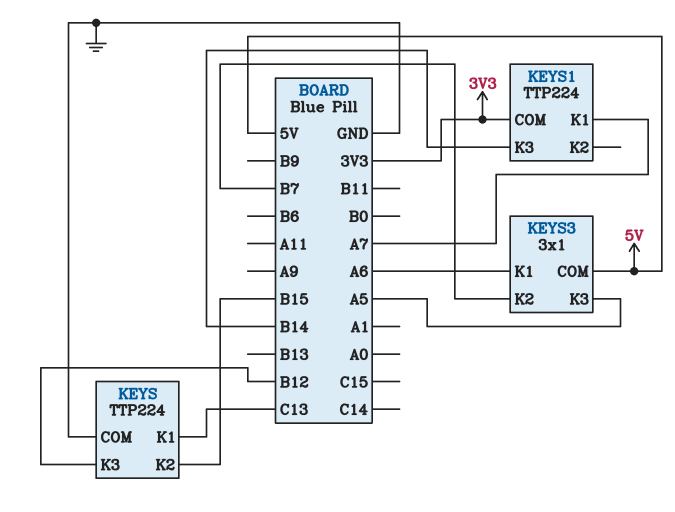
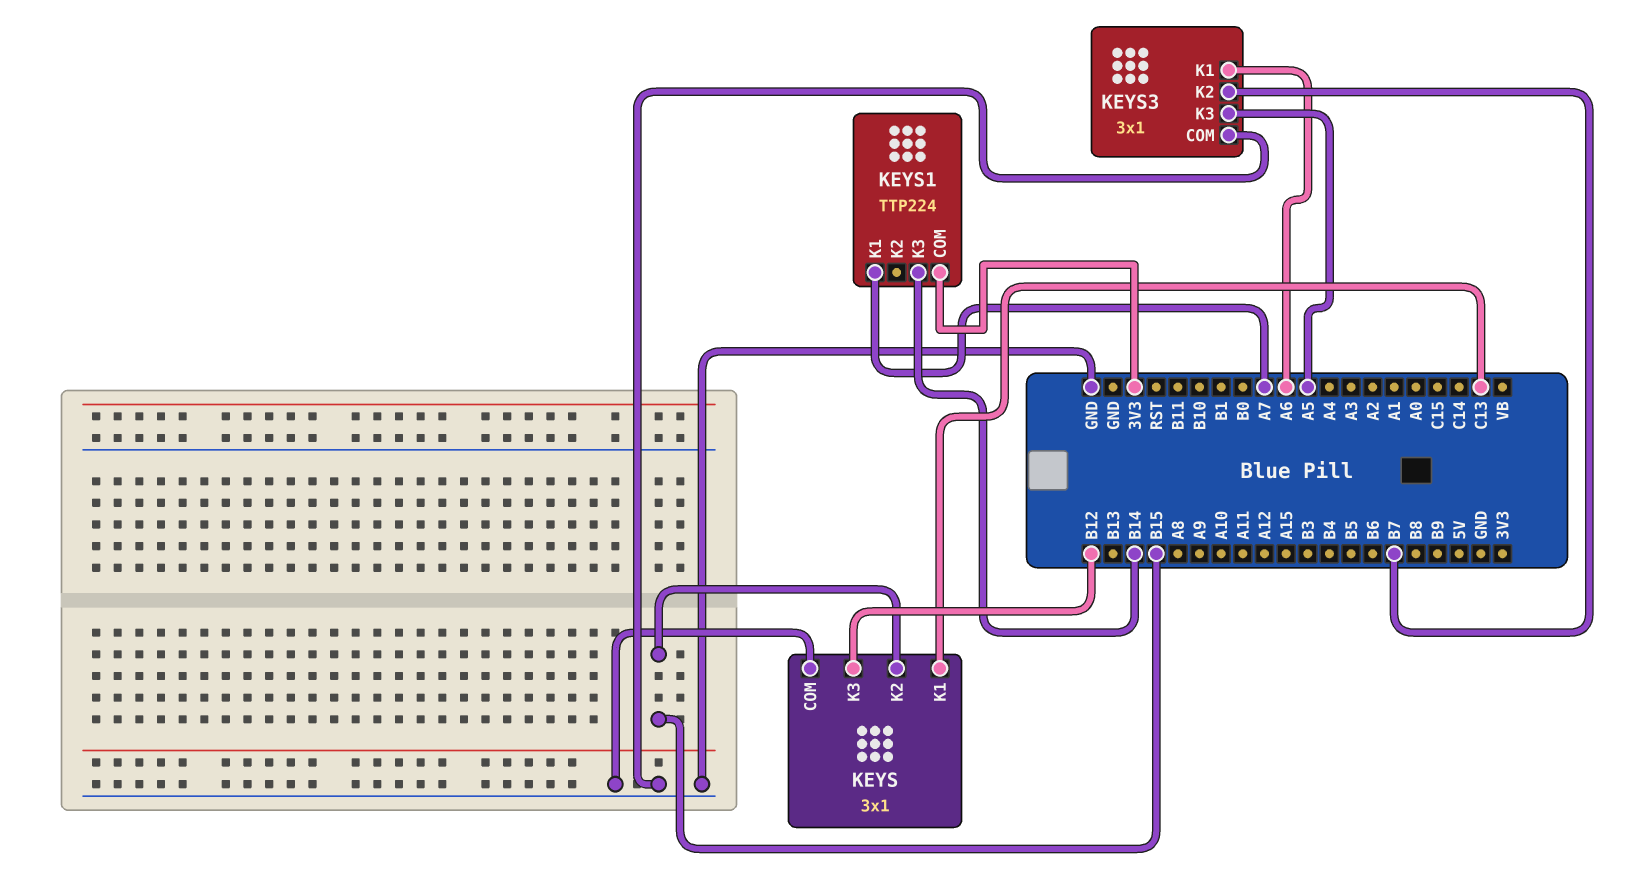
KEYS: TTP224 -> 3x1
KEYS3 pin COM: 5V -> GND

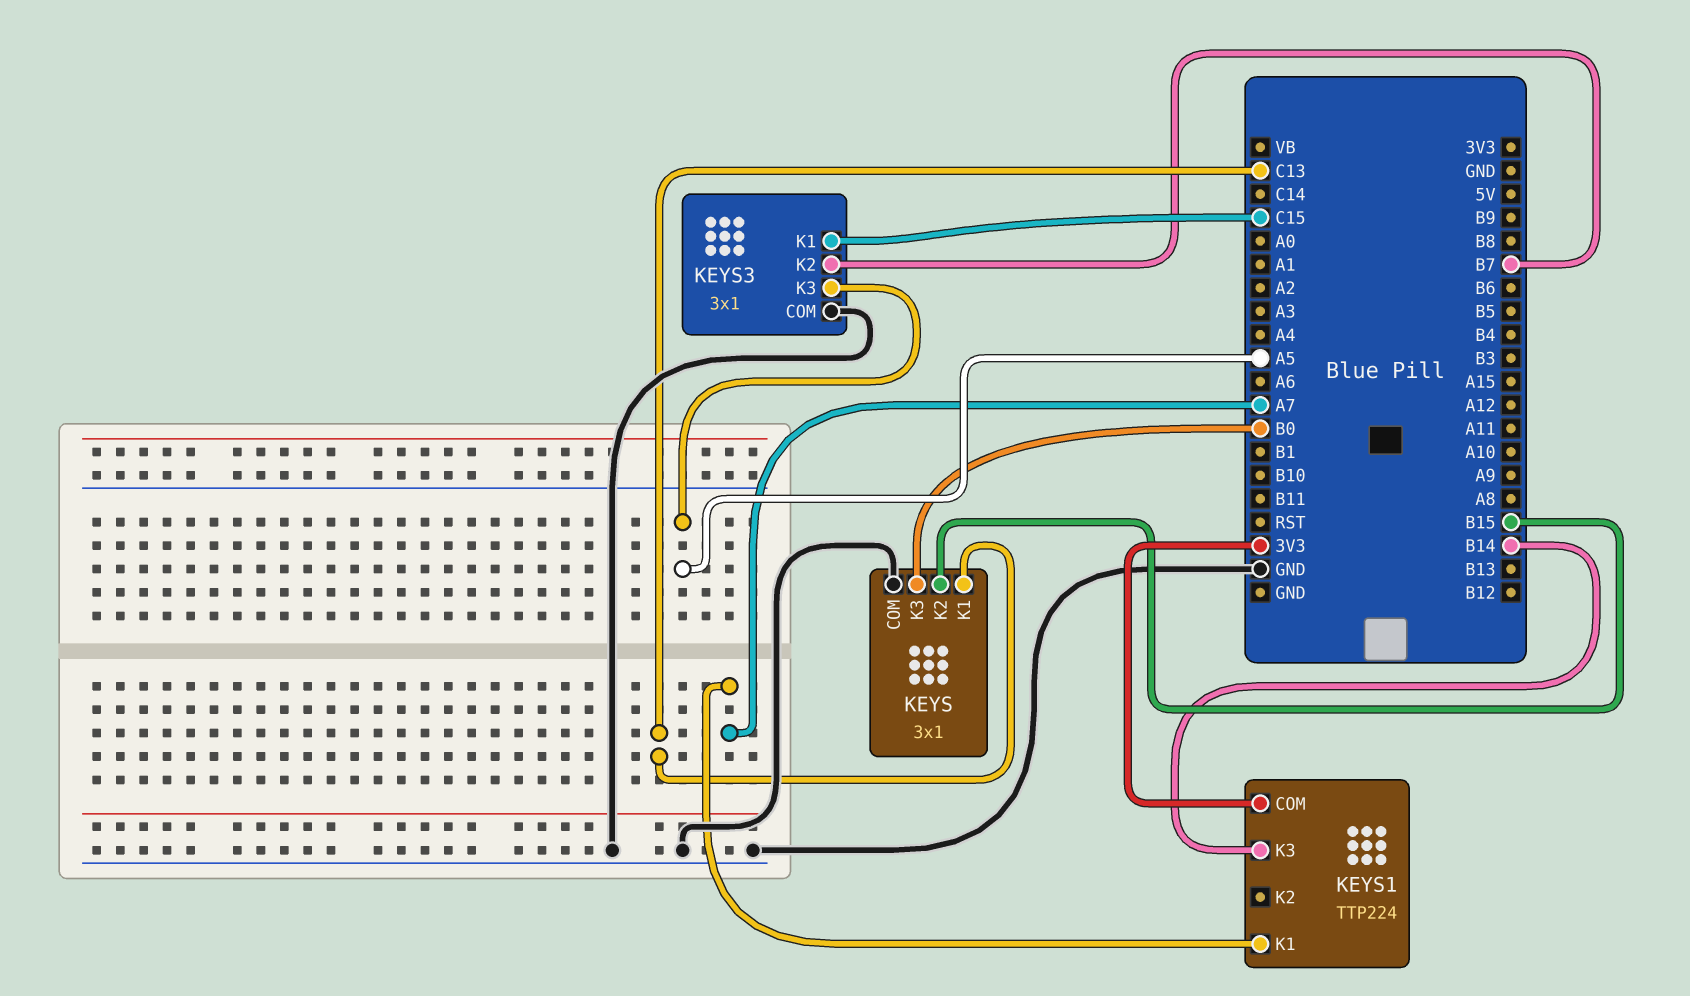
KEYS pin K3: B12 -> B0
KEYS3 pin K1: A6 -> C15

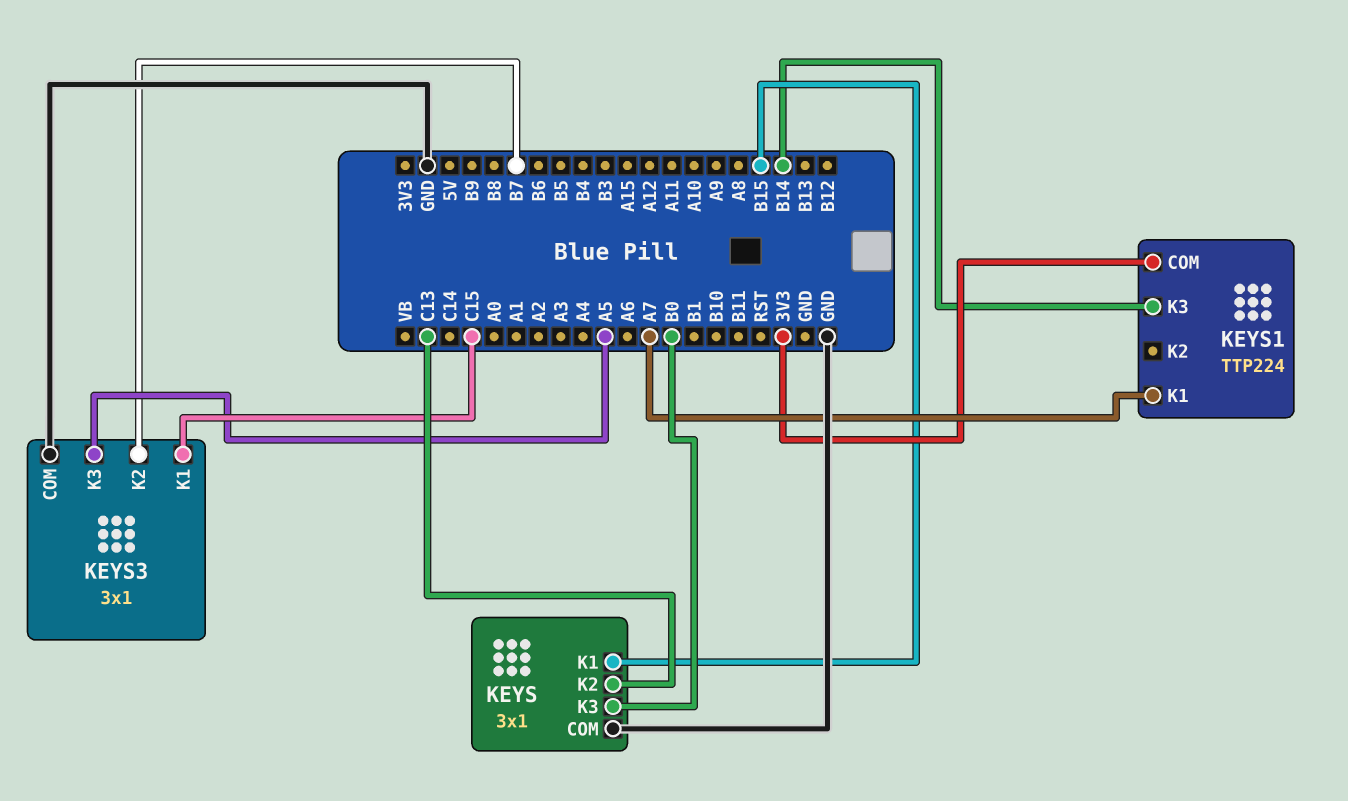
KEYS pin K1: C13 -> B15
KEYS pin K2: B15 -> C13

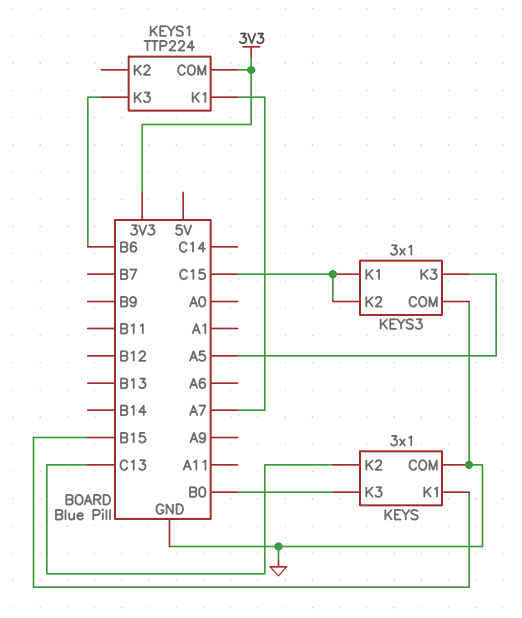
KEYS1 pin K3: B14 -> B6
KEYS3 pin K2: B7 -> C15

